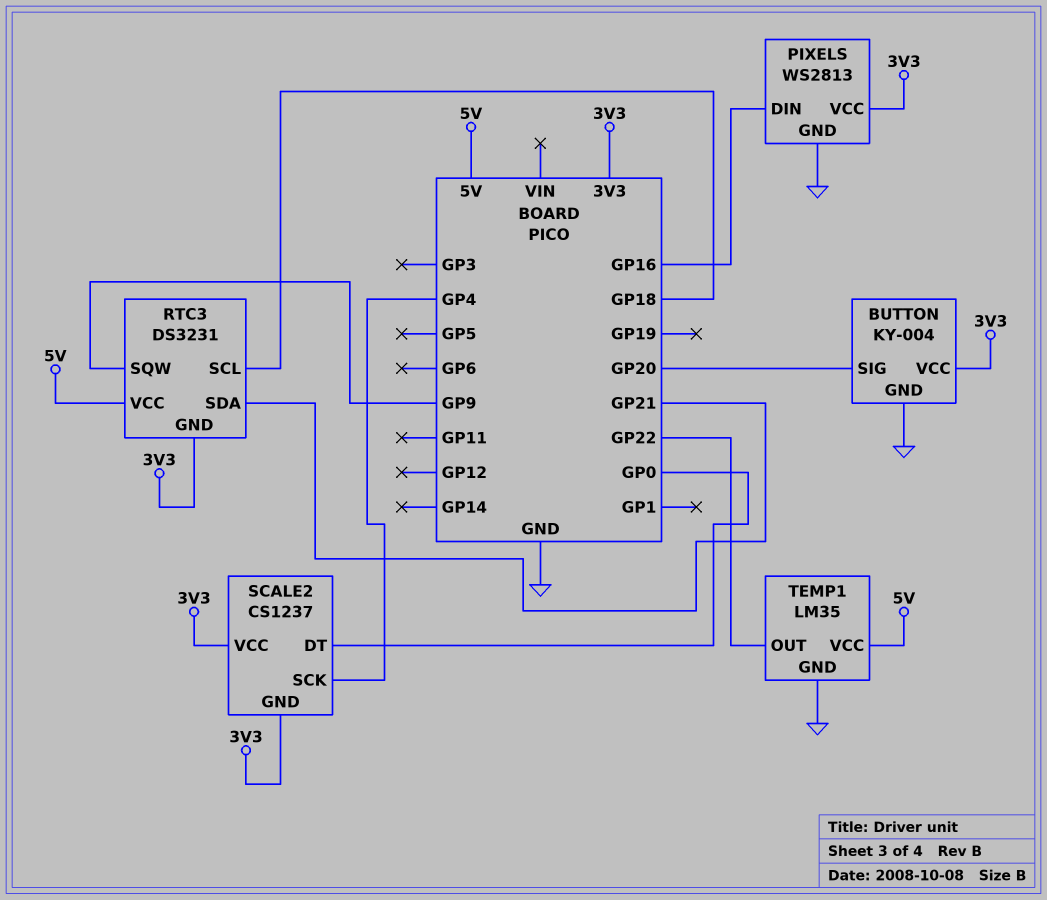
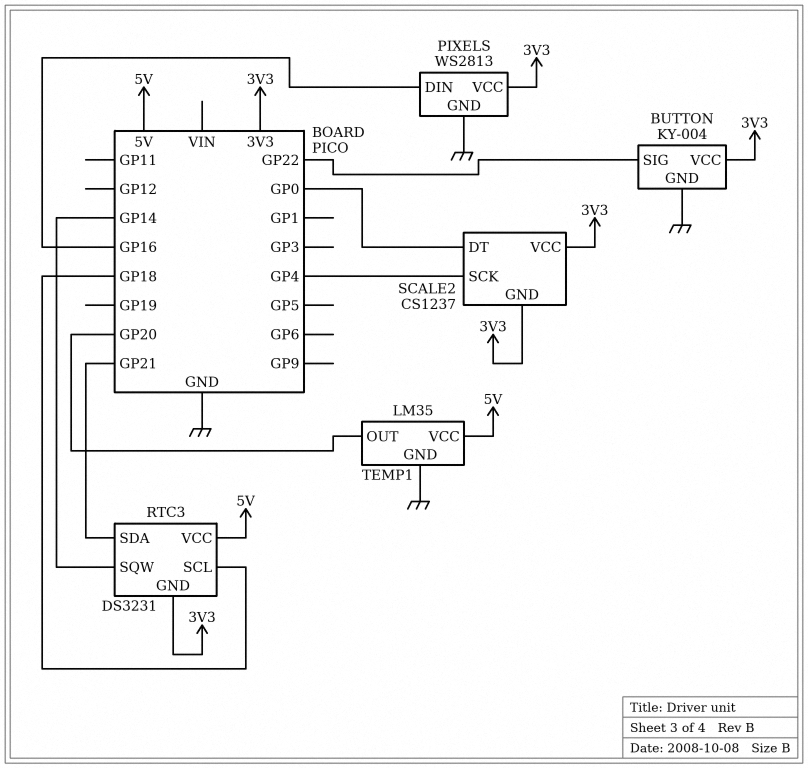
BUTTON pin SIG: GP20 -> GP22
RTC3 pin SQW: GP9 -> GP14
TEMP1 pin OUT: GP22 -> GP20

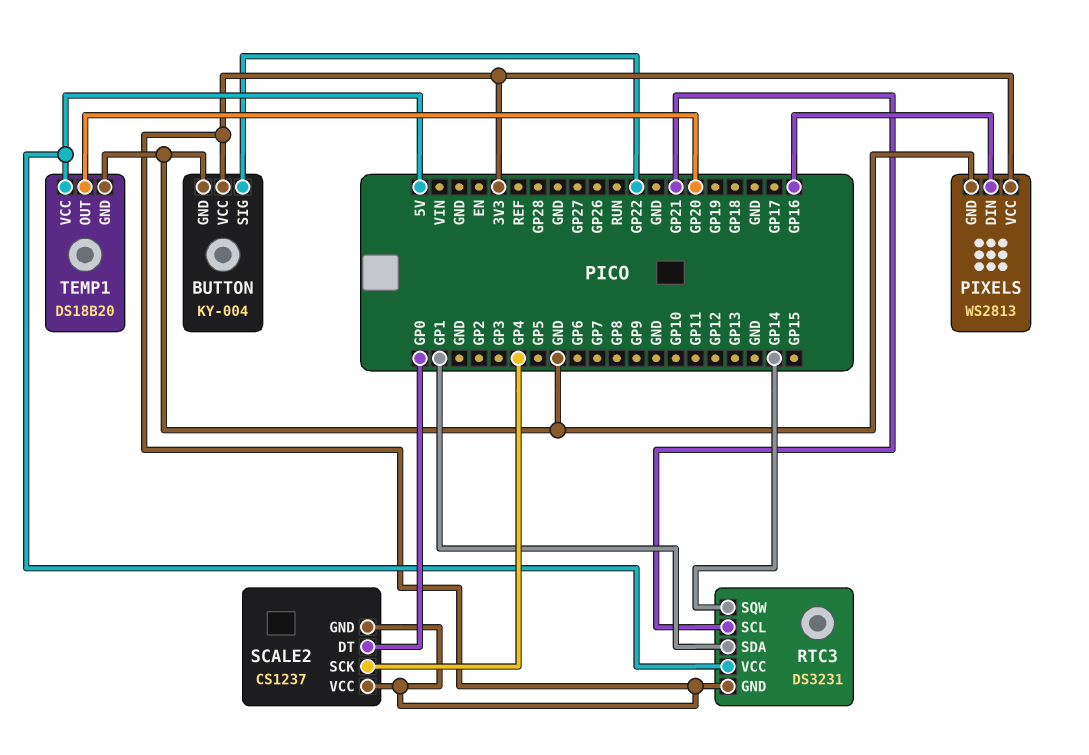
RTC3 pin SCL: GP18 -> GP21
RTC3 pin SDA: GP21 -> GP1
TEMP1: LM35 -> DS18B20

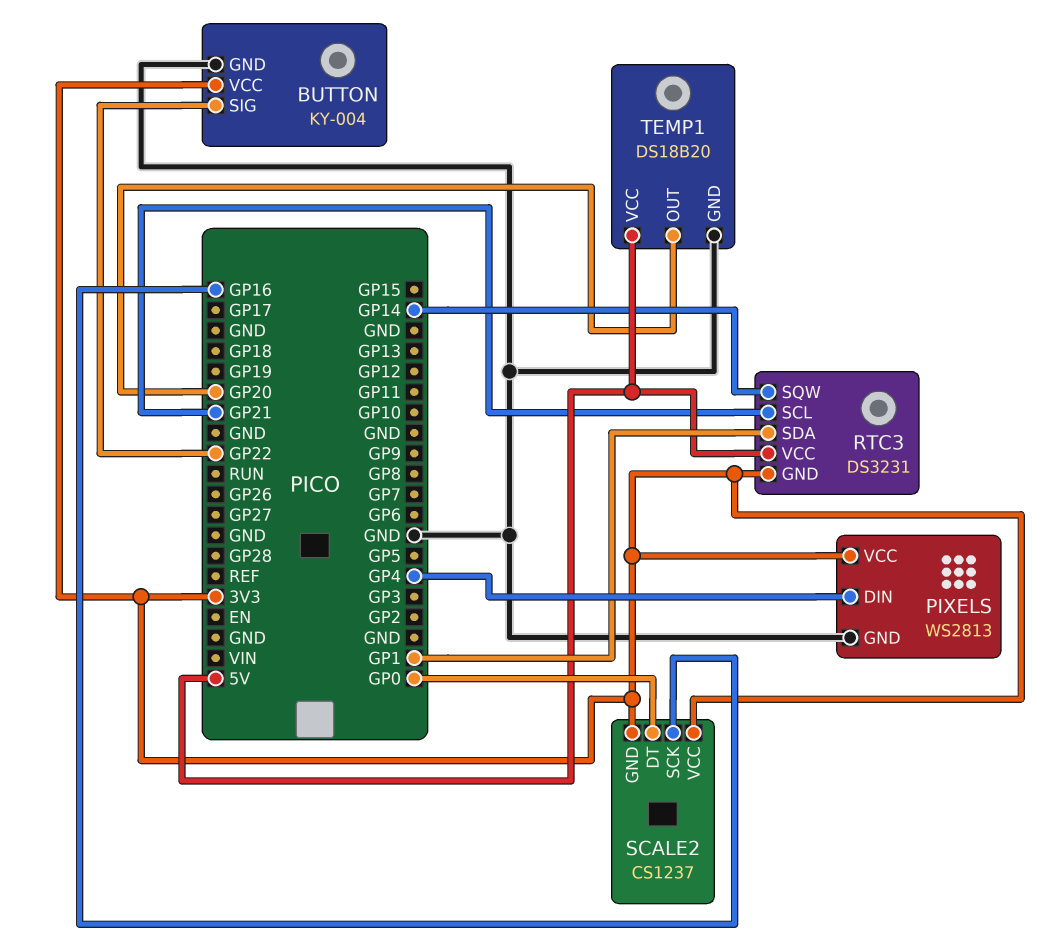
PIXELS pin DIN: GP16 -> GP4
SCALE2 pin SCK: GP4 -> GP16

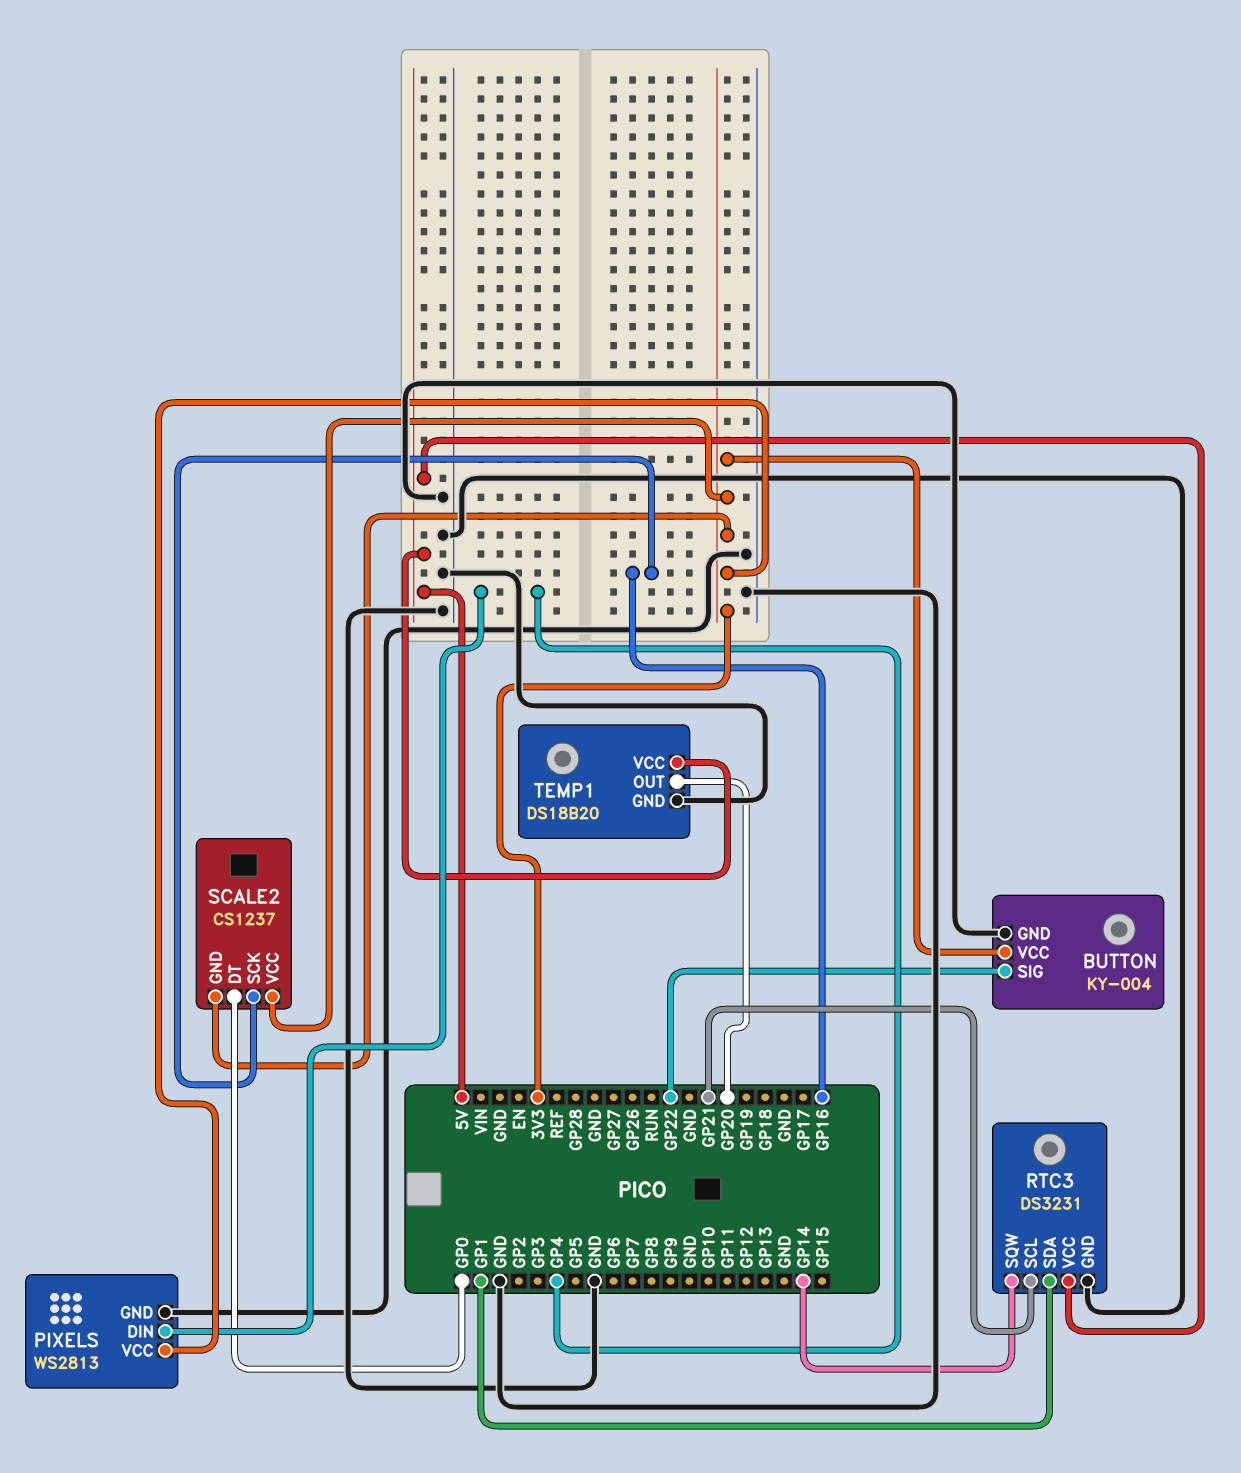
RTC3 pin GND: 3V3 -> GND

